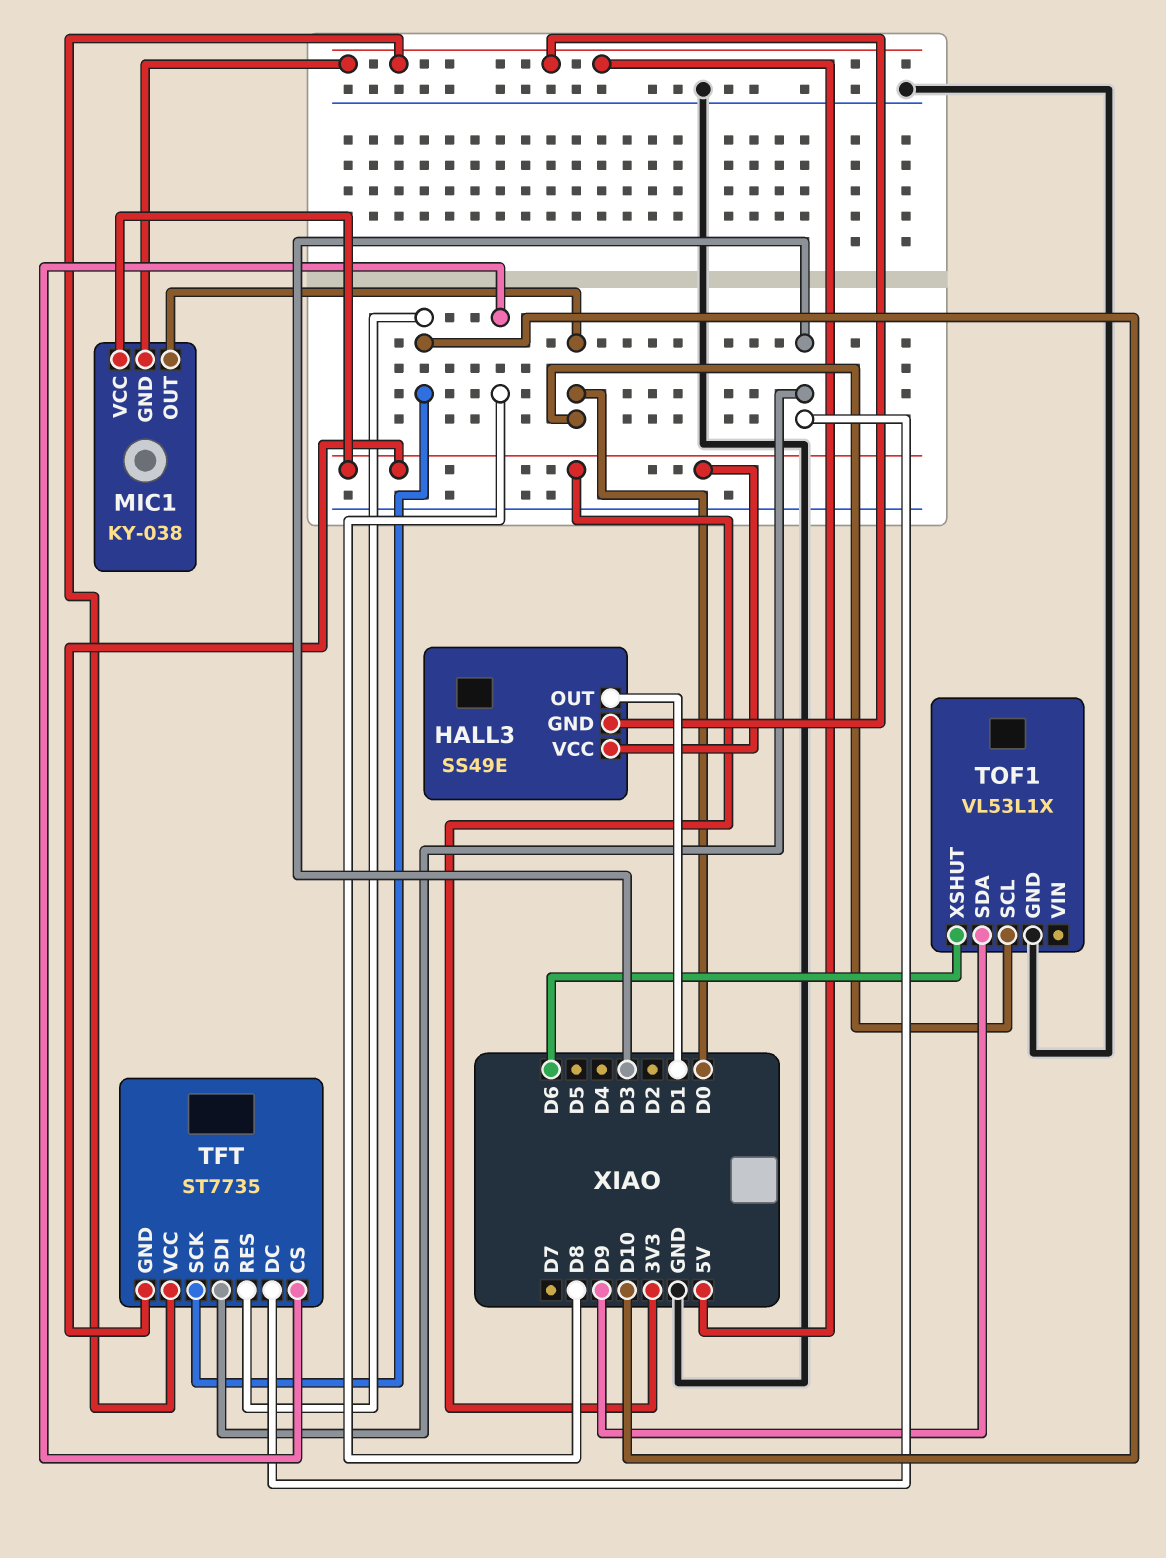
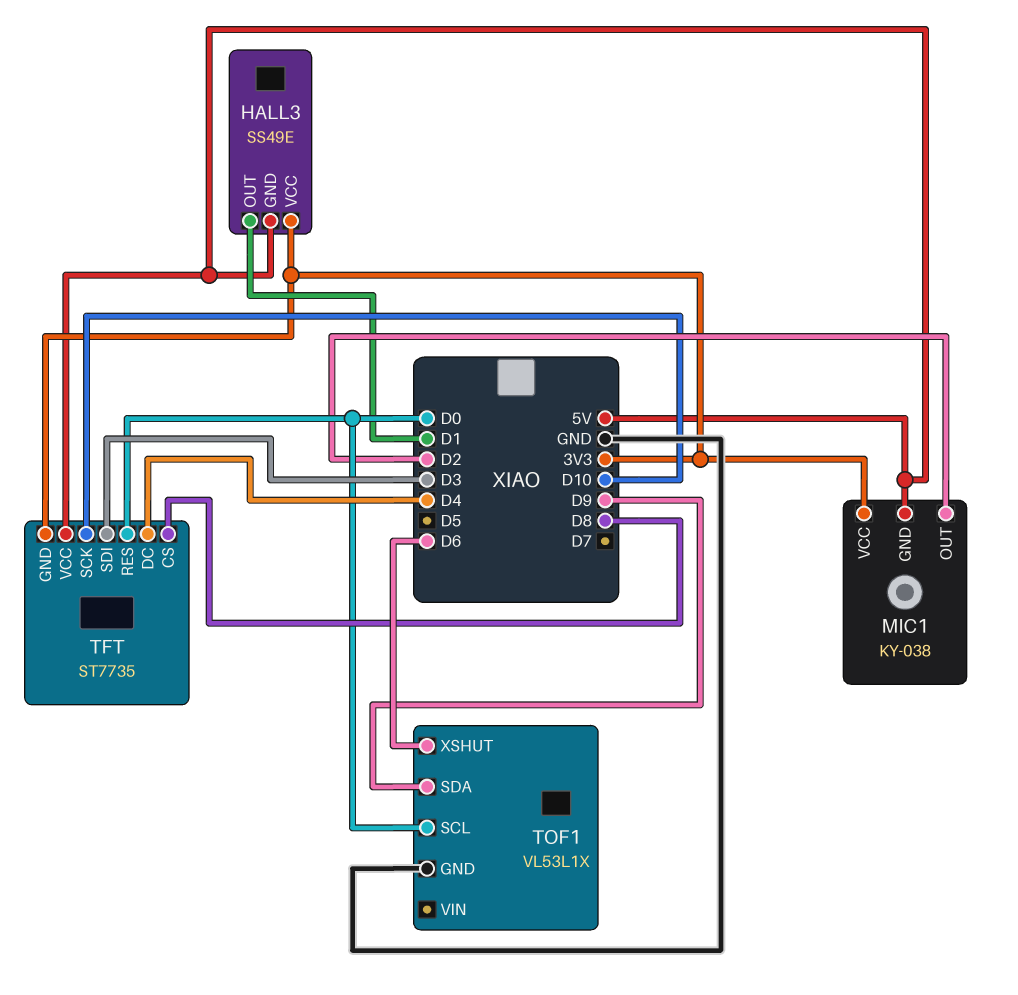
MIC1 pin OUT: D0 -> D2
TFT pin DC: D3 -> D4
TFT pin RES: D10 -> D0

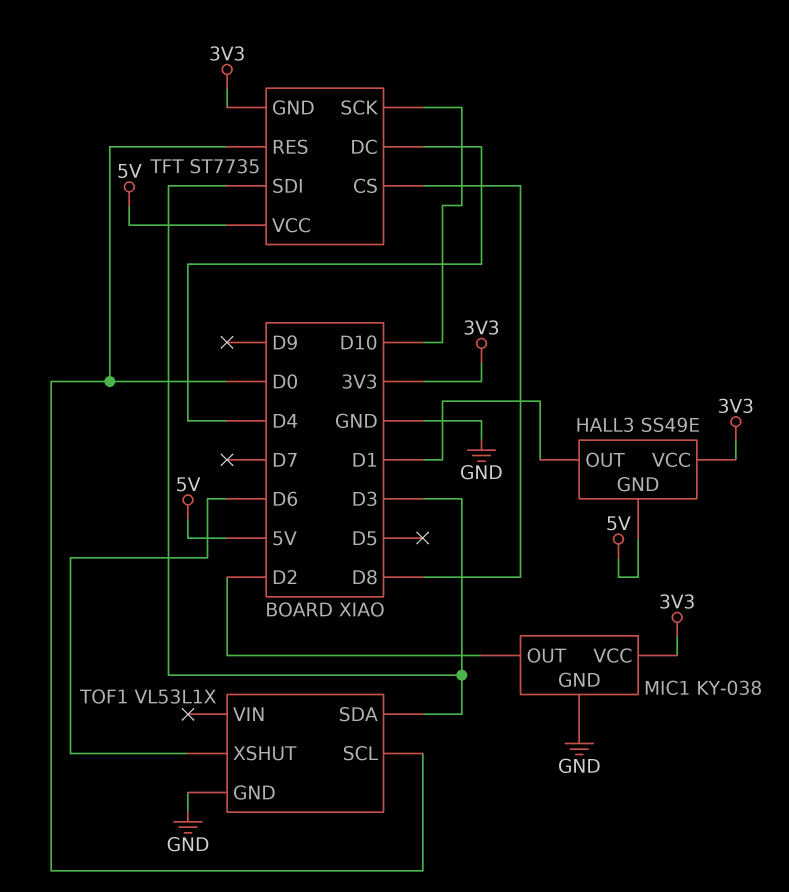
MIC1 pin GND: 5V -> GND
TOF1 pin SDA: D9 -> D3

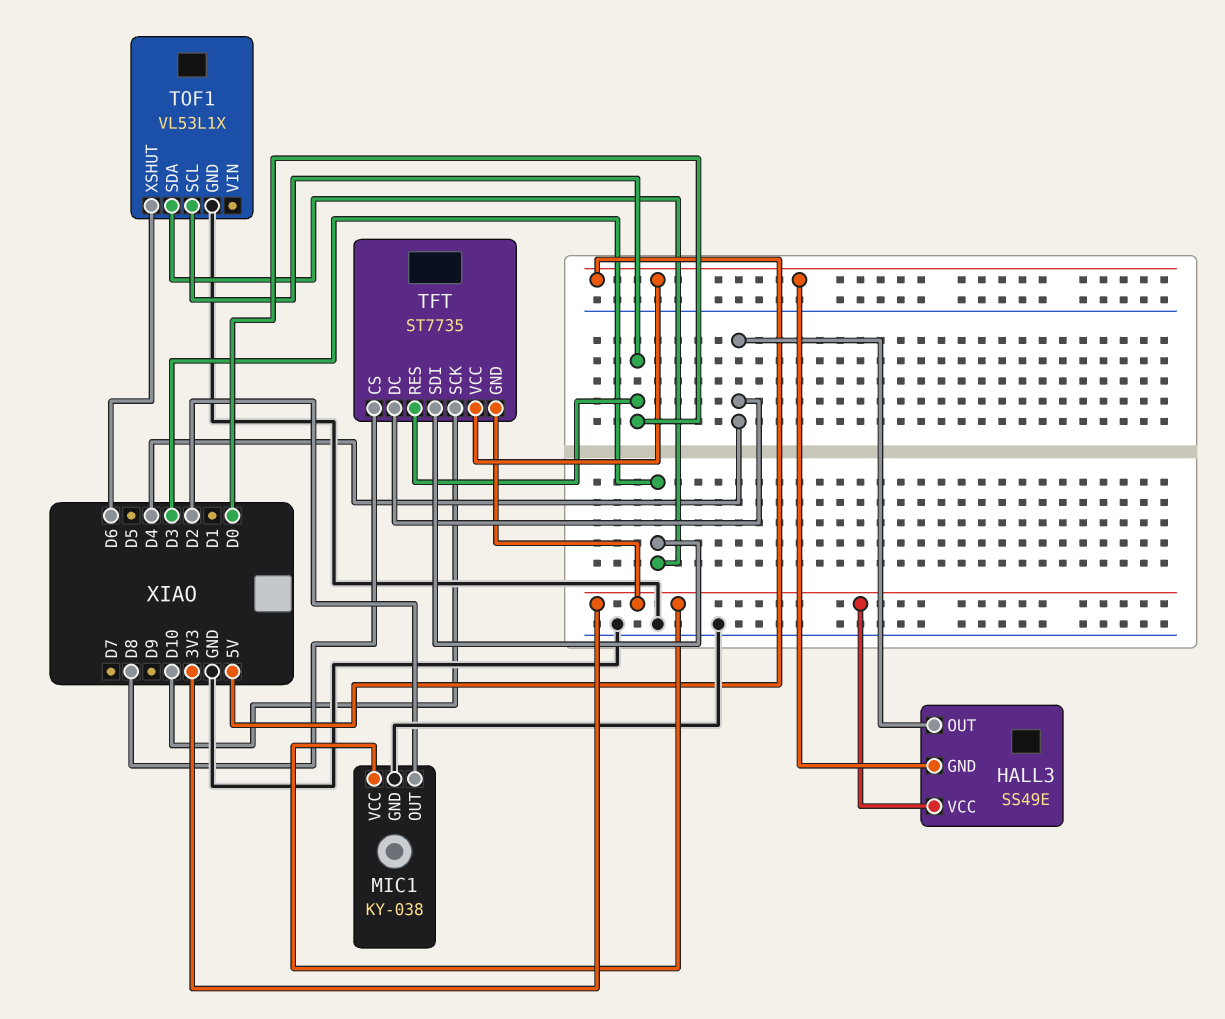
HALL3 pin OUT: D1 -> D4

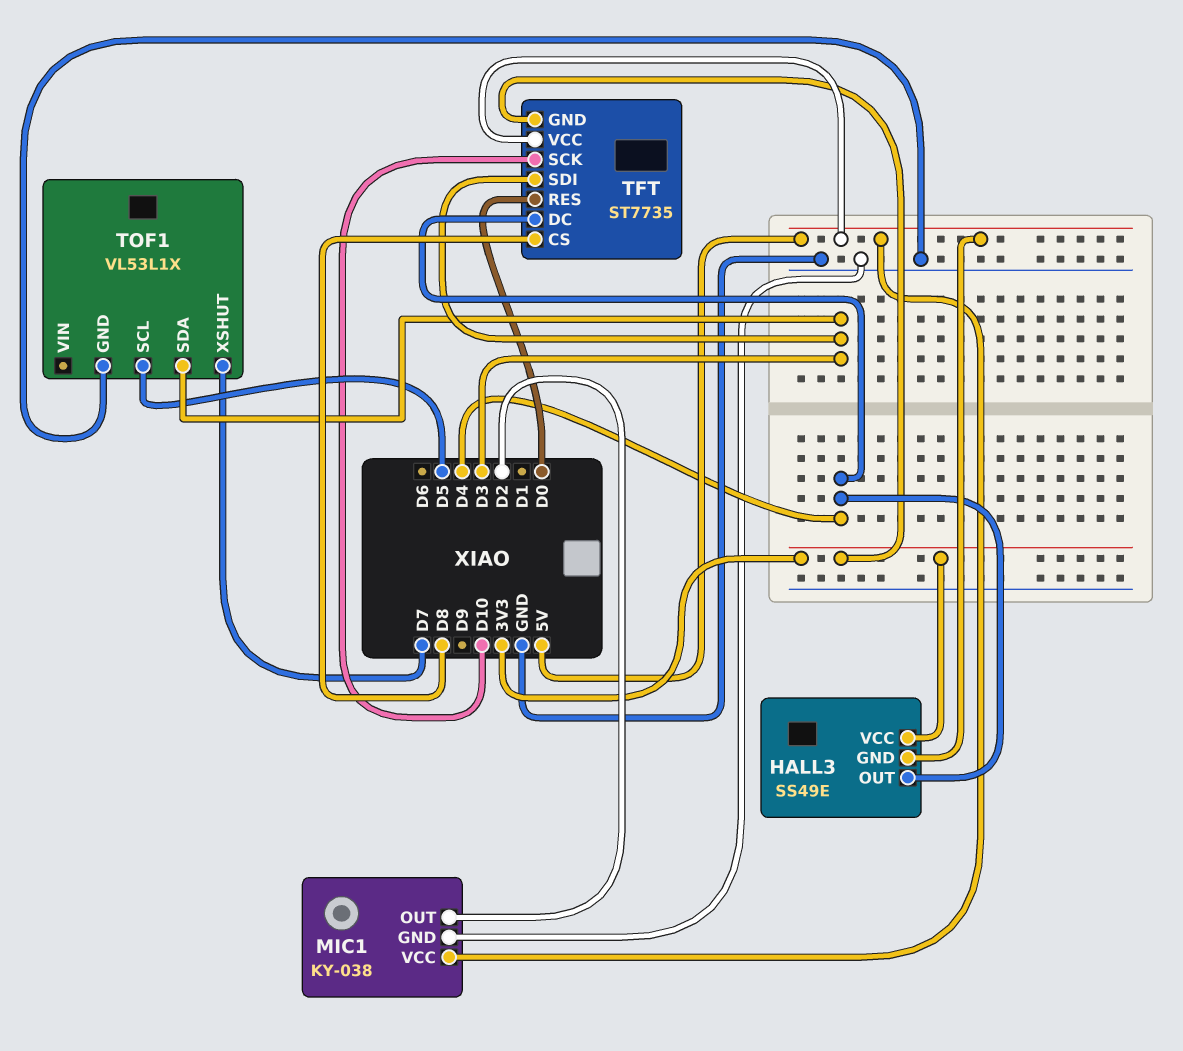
MIC1 pin VCC: 3V3 -> 5V
TOF1 pin SCL: D0 -> D5
TOF1 pin XSHUT: D6 -> D7

